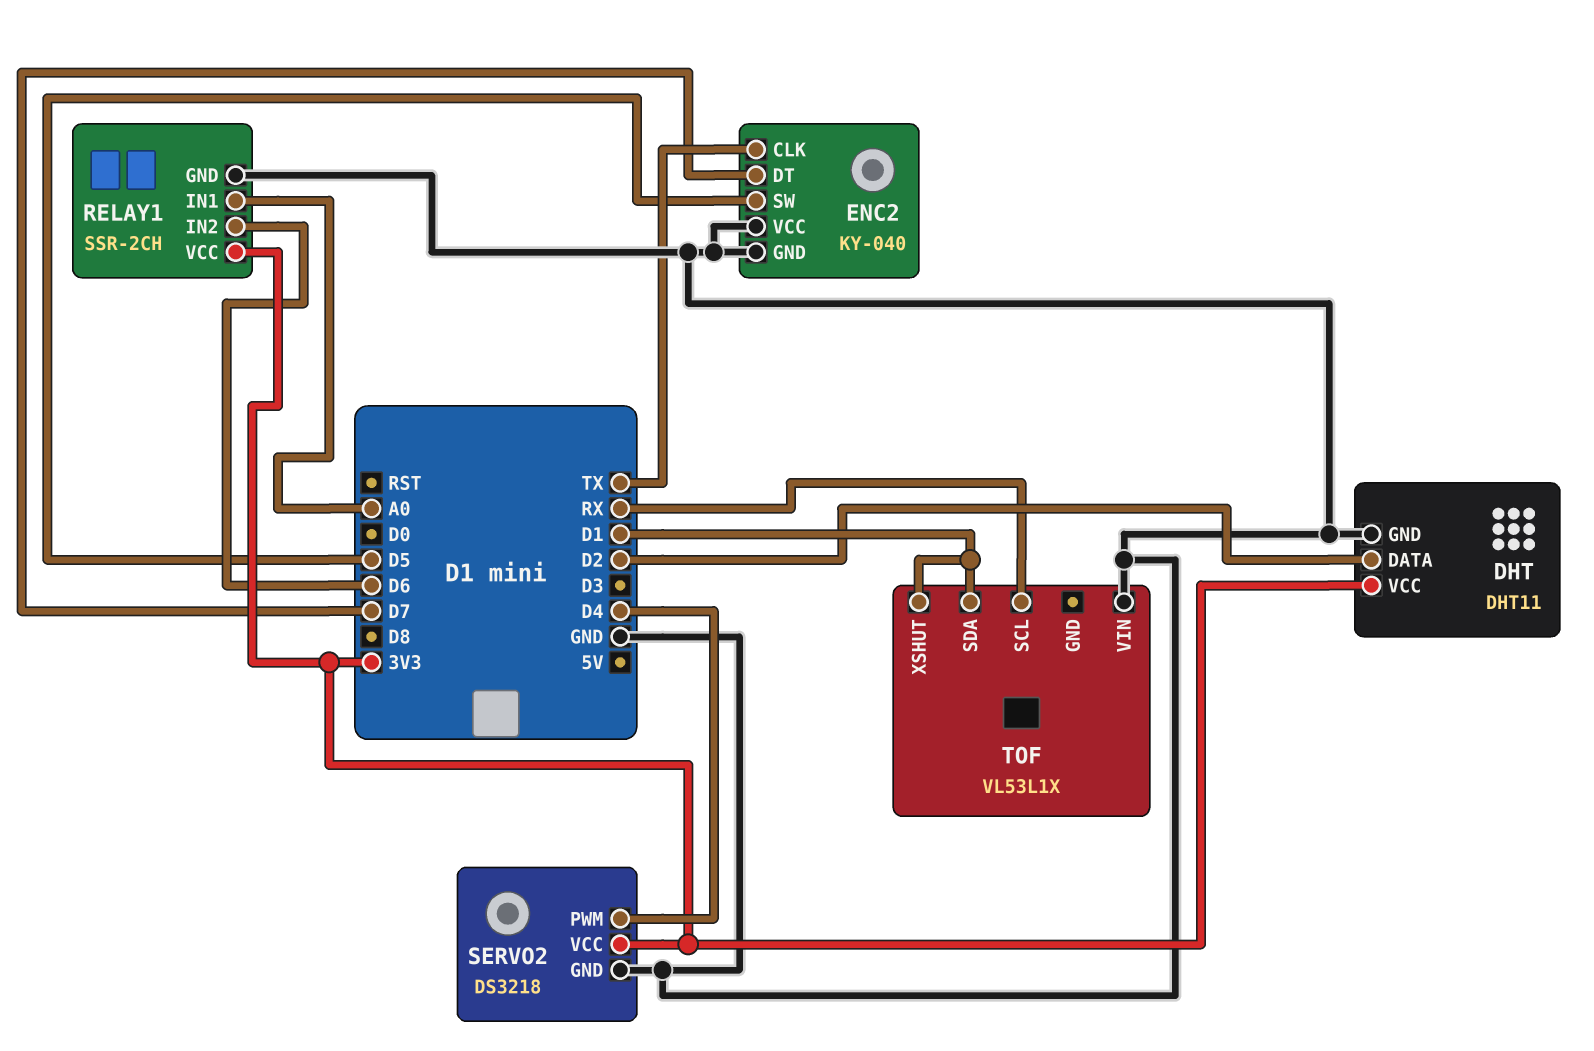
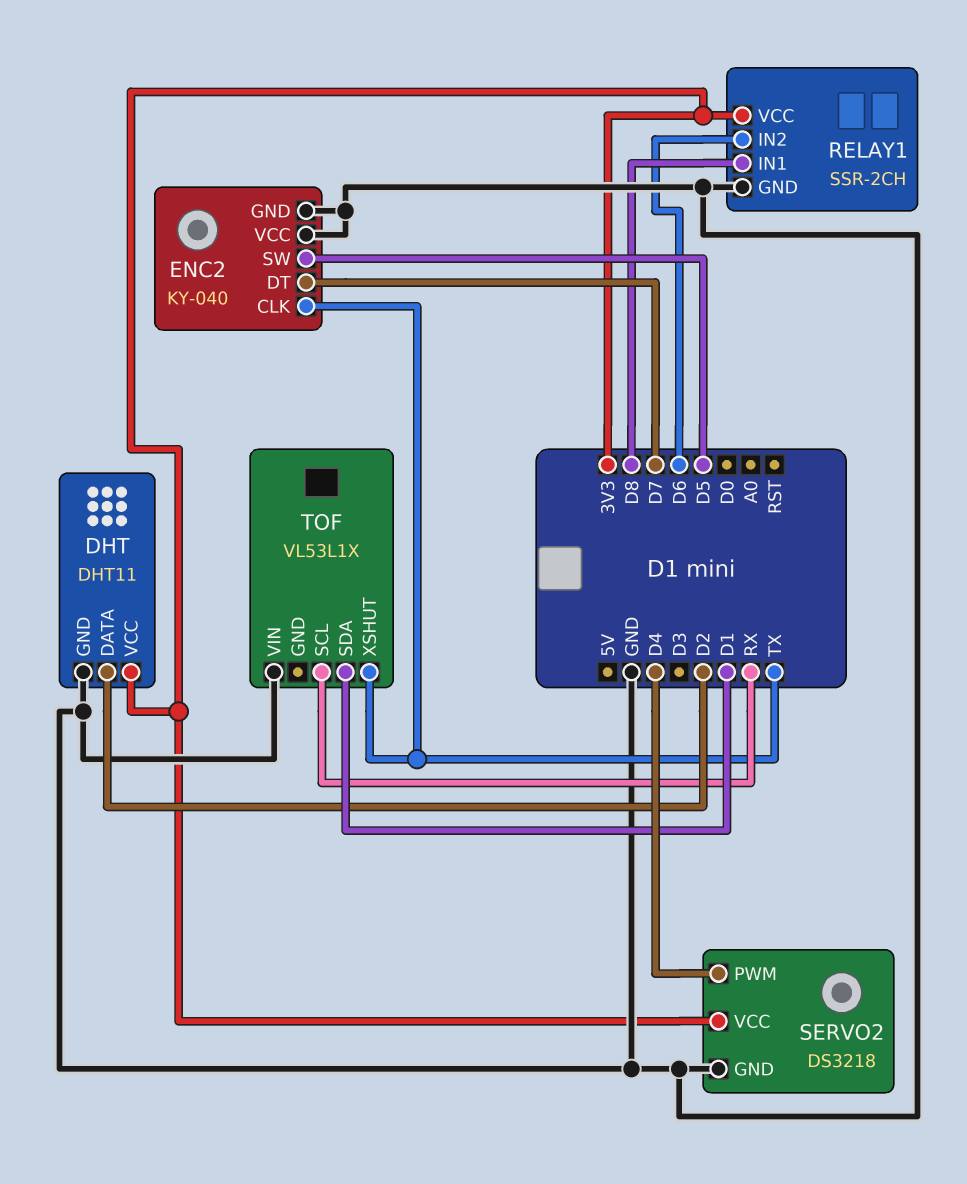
RELAY1 pin IN1: A0 -> D8
TOF pin XSHUT: D1 -> TX

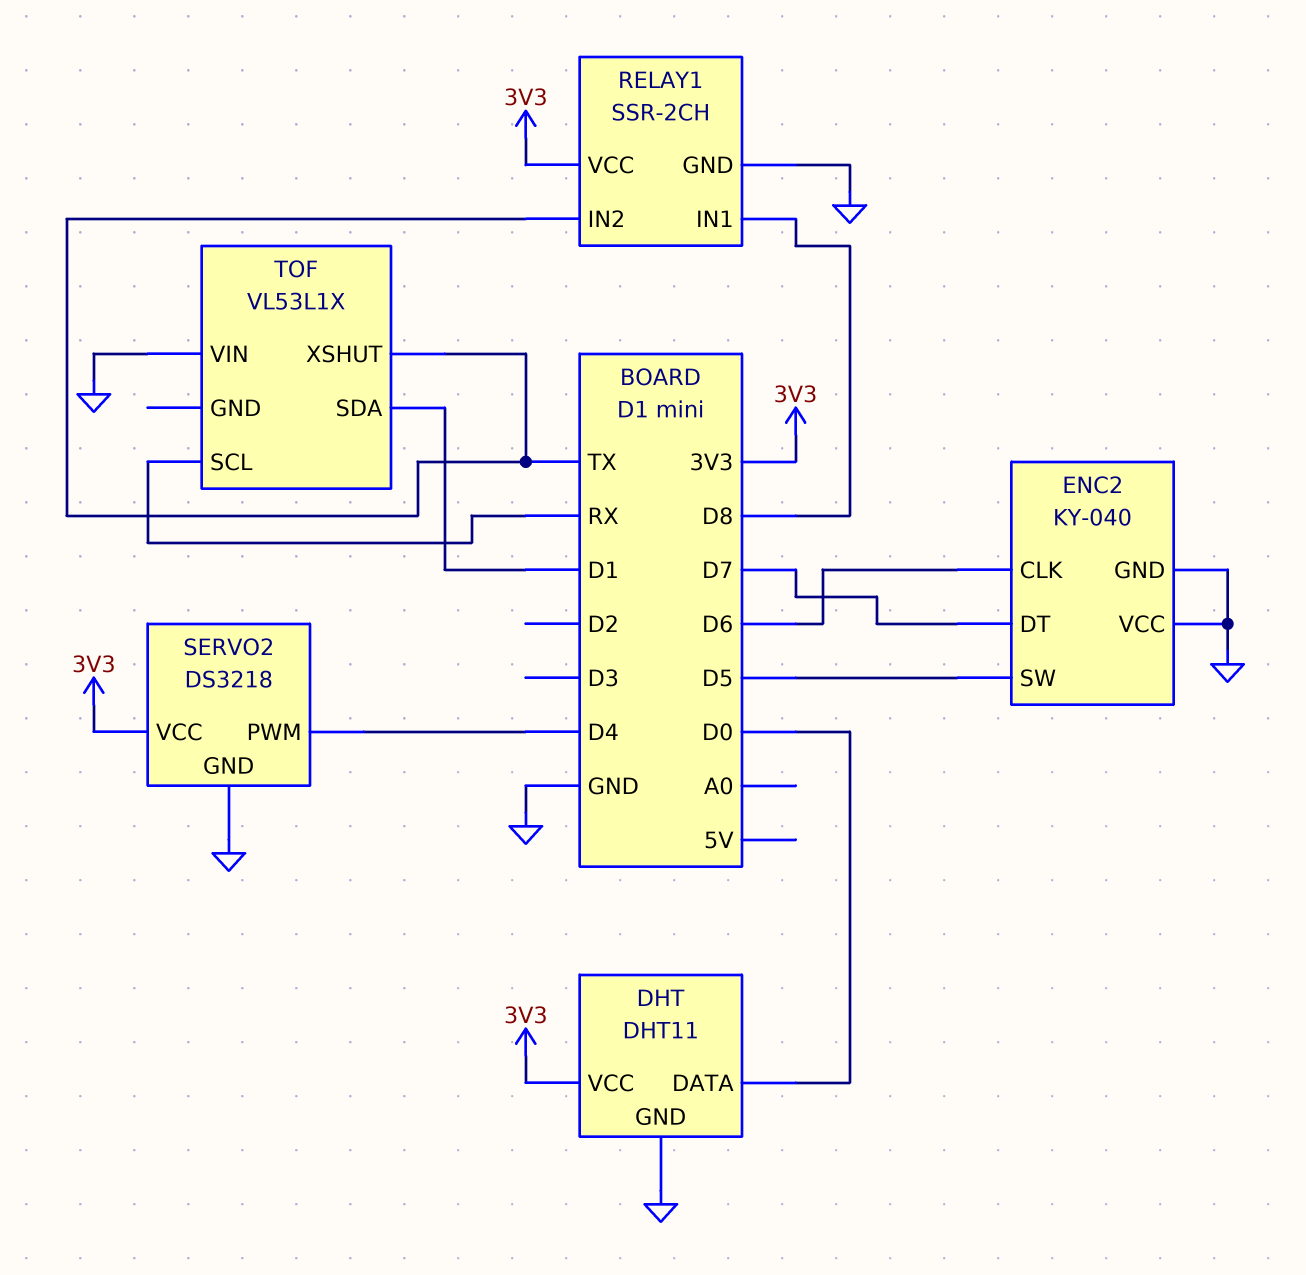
DHT pin DATA: D2 -> D0
ENC2 pin CLK: TX -> D6
RELAY1 pin IN2: D6 -> TX

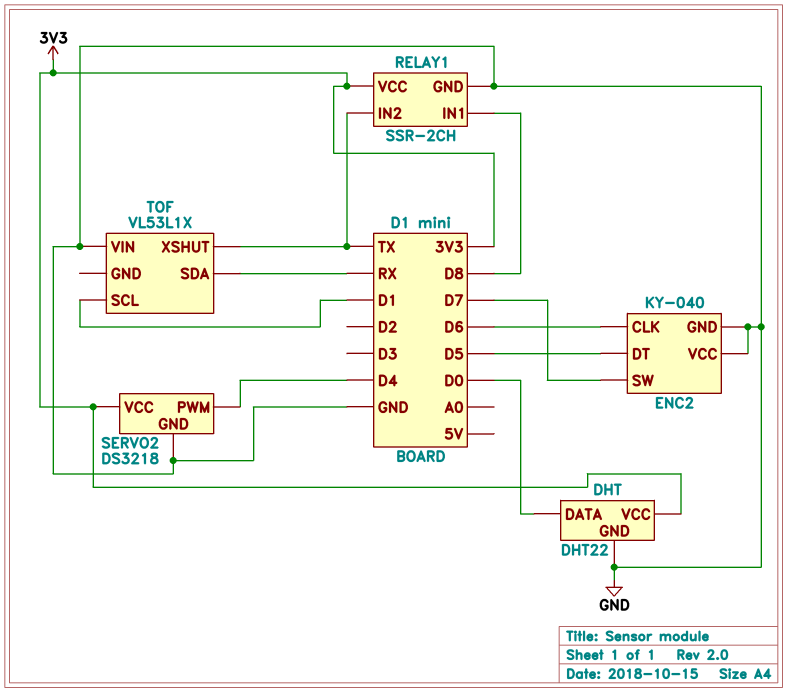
DHT: DHT11 -> DHT22
ENC2 pin DT: D7 -> D5
ENC2 pin SW: D5 -> D7
TOF pin SCL: RX -> D1
TOF pin SDA: D1 -> RX

